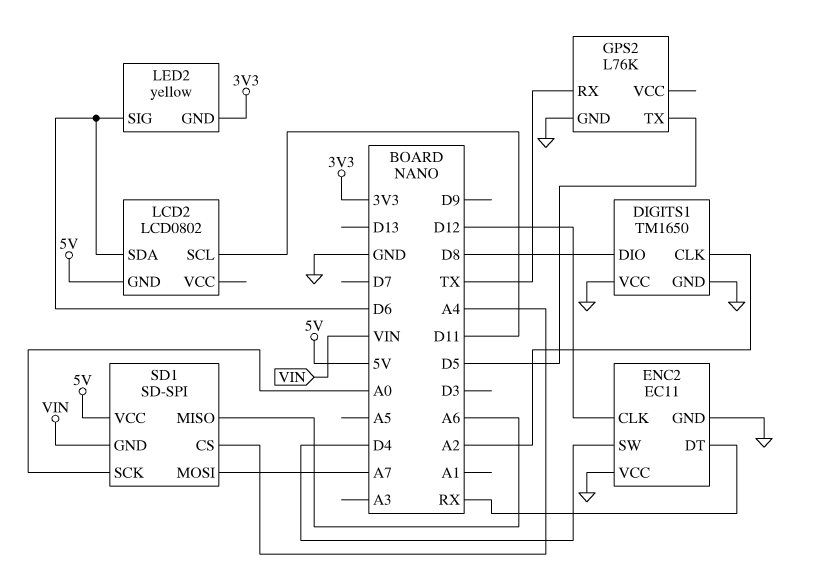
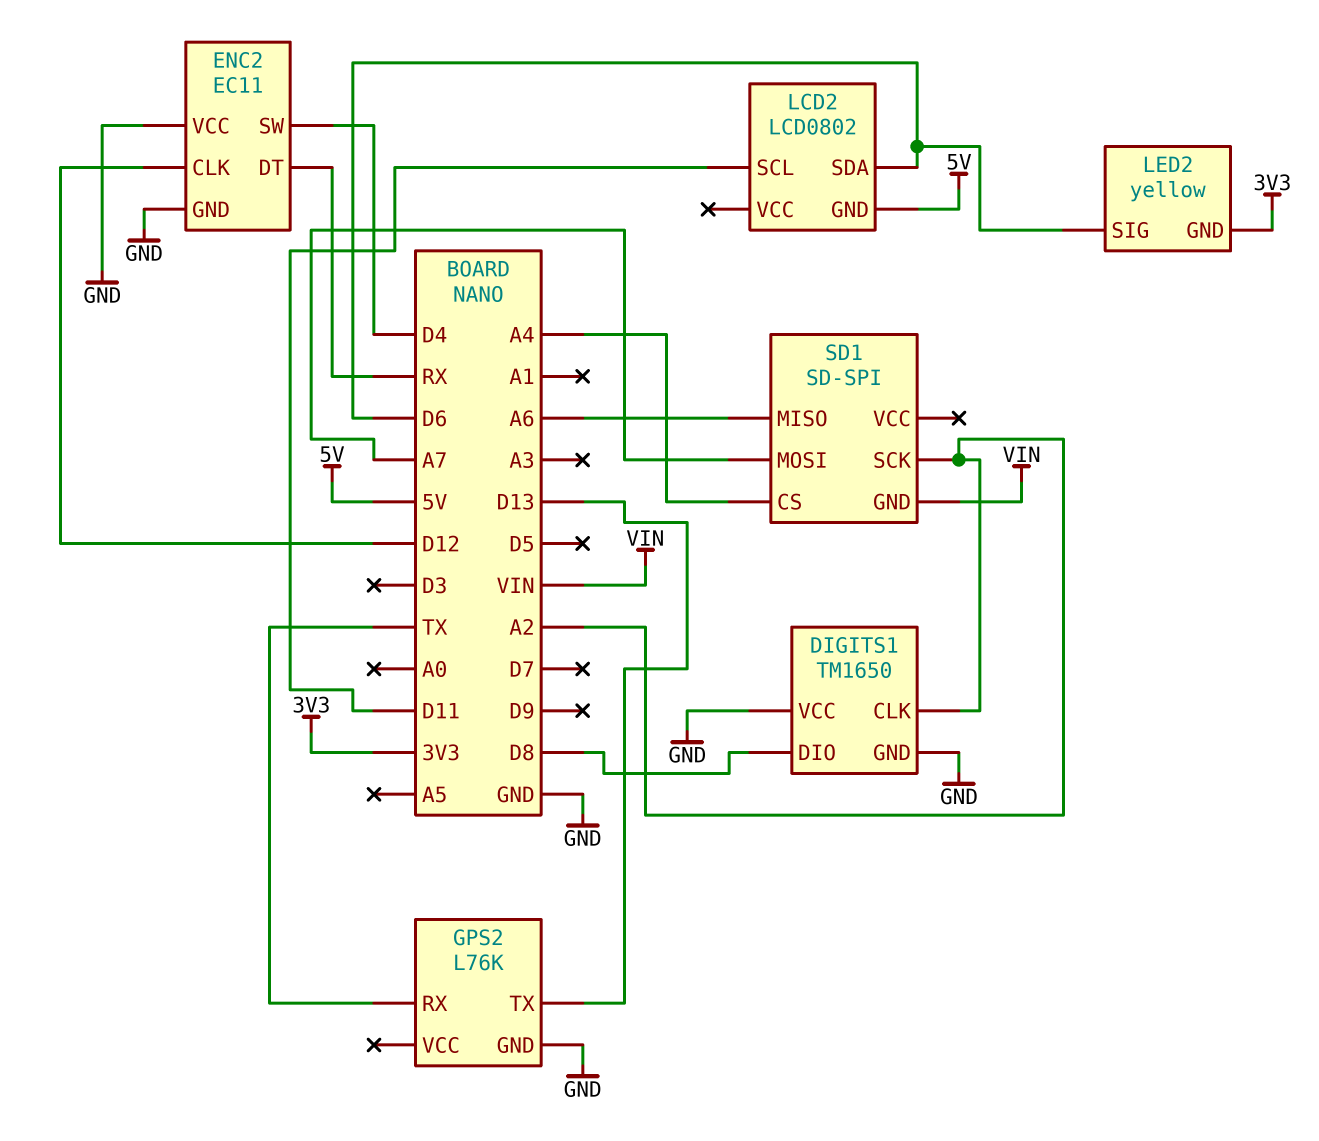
GPS2 pin TX: D5 -> D13
SD1 pin SCK: A0 -> A2
SD1 pin VCC: 5V -> none

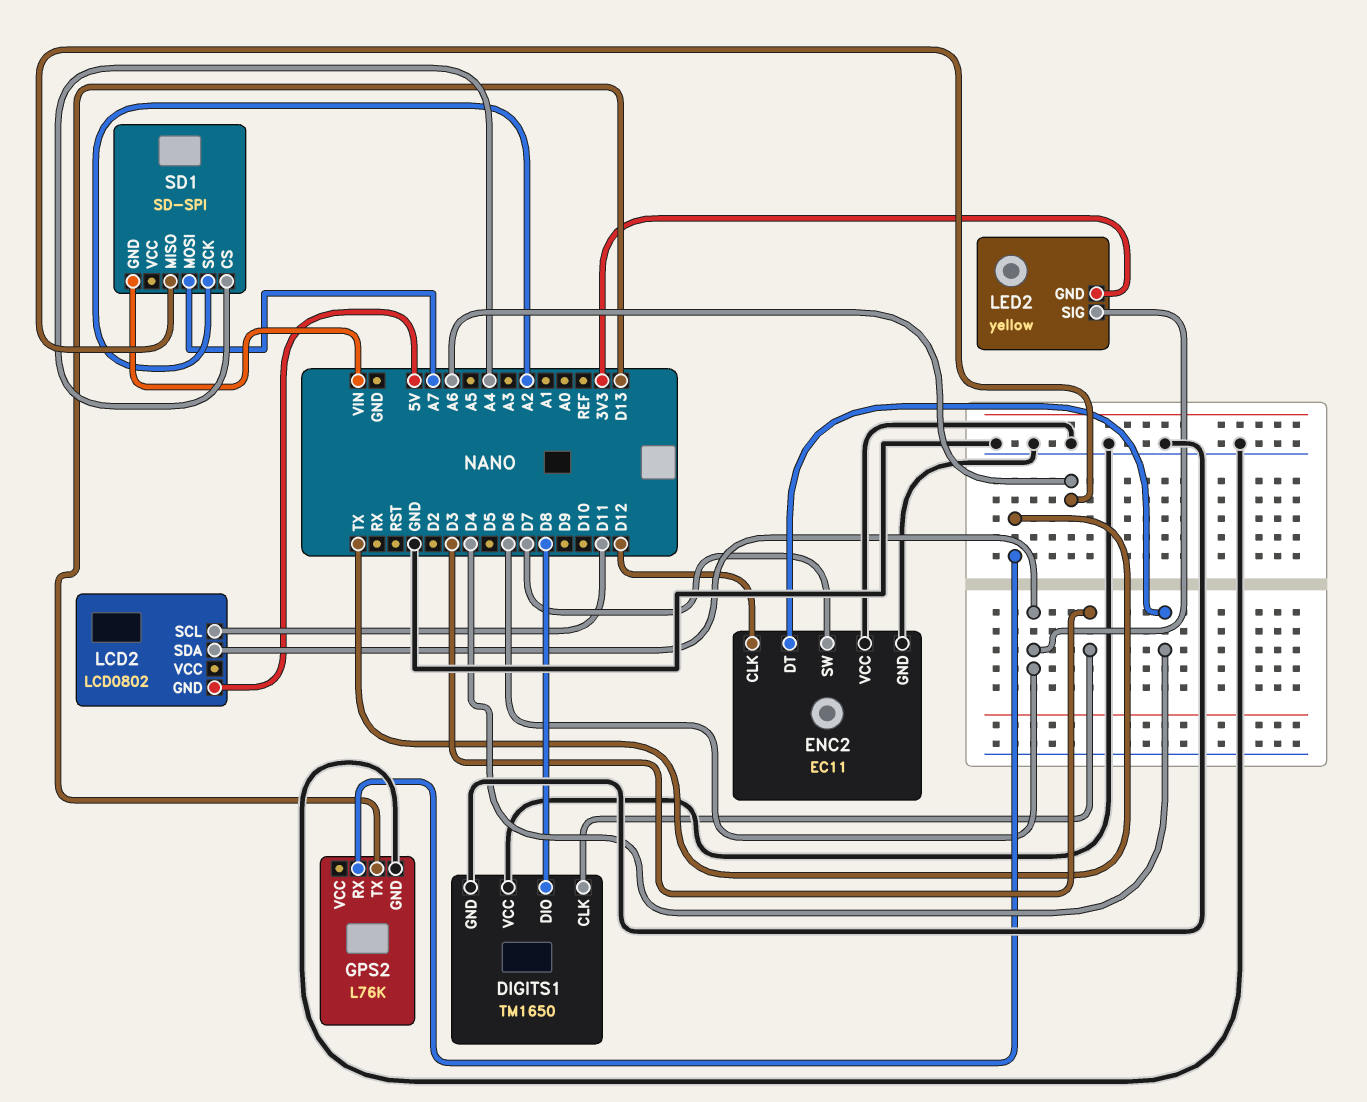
DIGITS1 pin CLK: A2 -> D3
ENC2 pin DT: RX -> D4
ENC2 pin SW: D4 -> D7

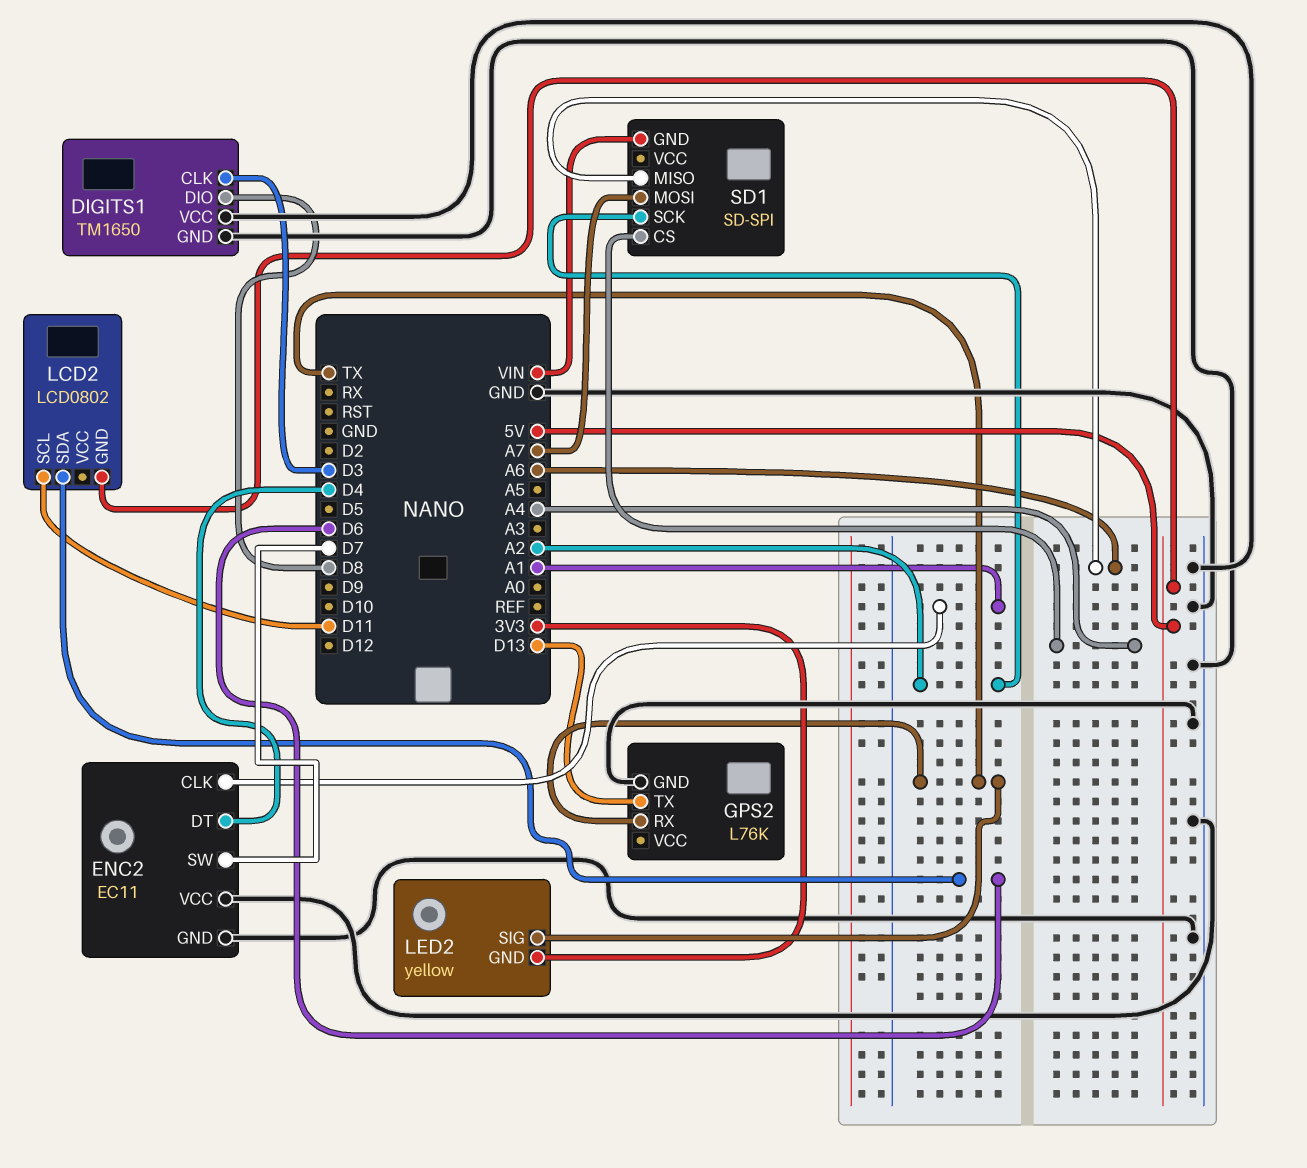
ENC2 pin CLK: D12 -> A1
LED2 pin SIG: D6 -> TX

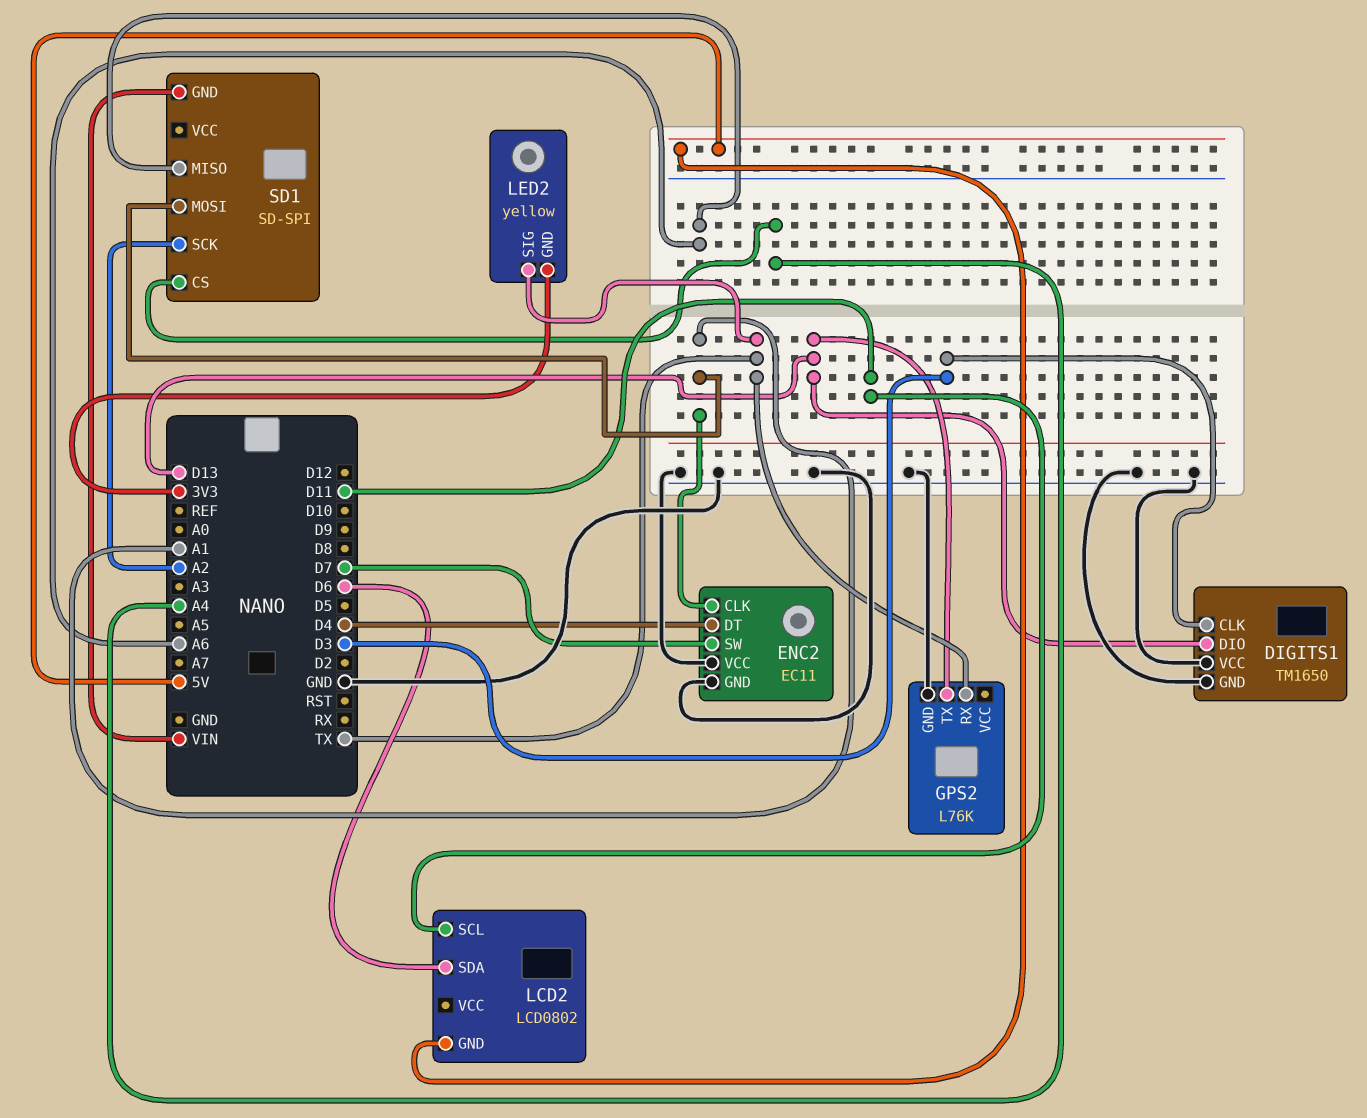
DIGITS1 pin DIO: D8 -> D13
SD1 pin MOSI: A7 -> A1

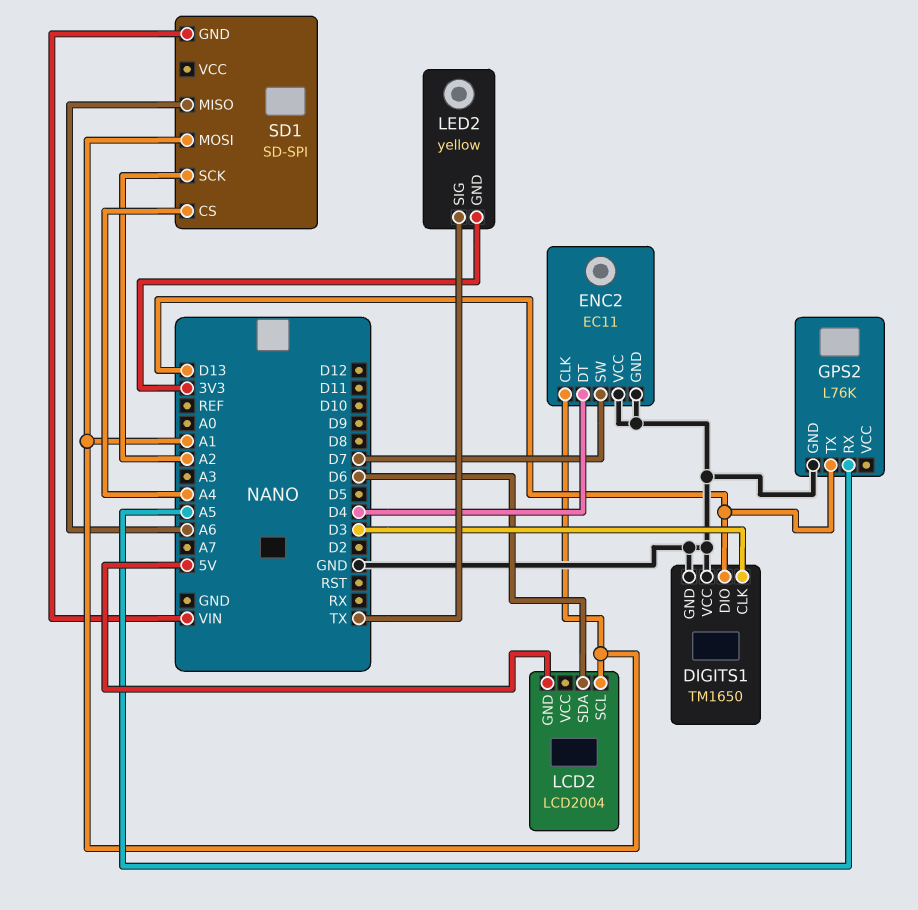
GPS2 pin RX: TX -> A5
LCD2: LCD0802 -> LCD2004
LCD2 pin SCL: D11 -> A1

